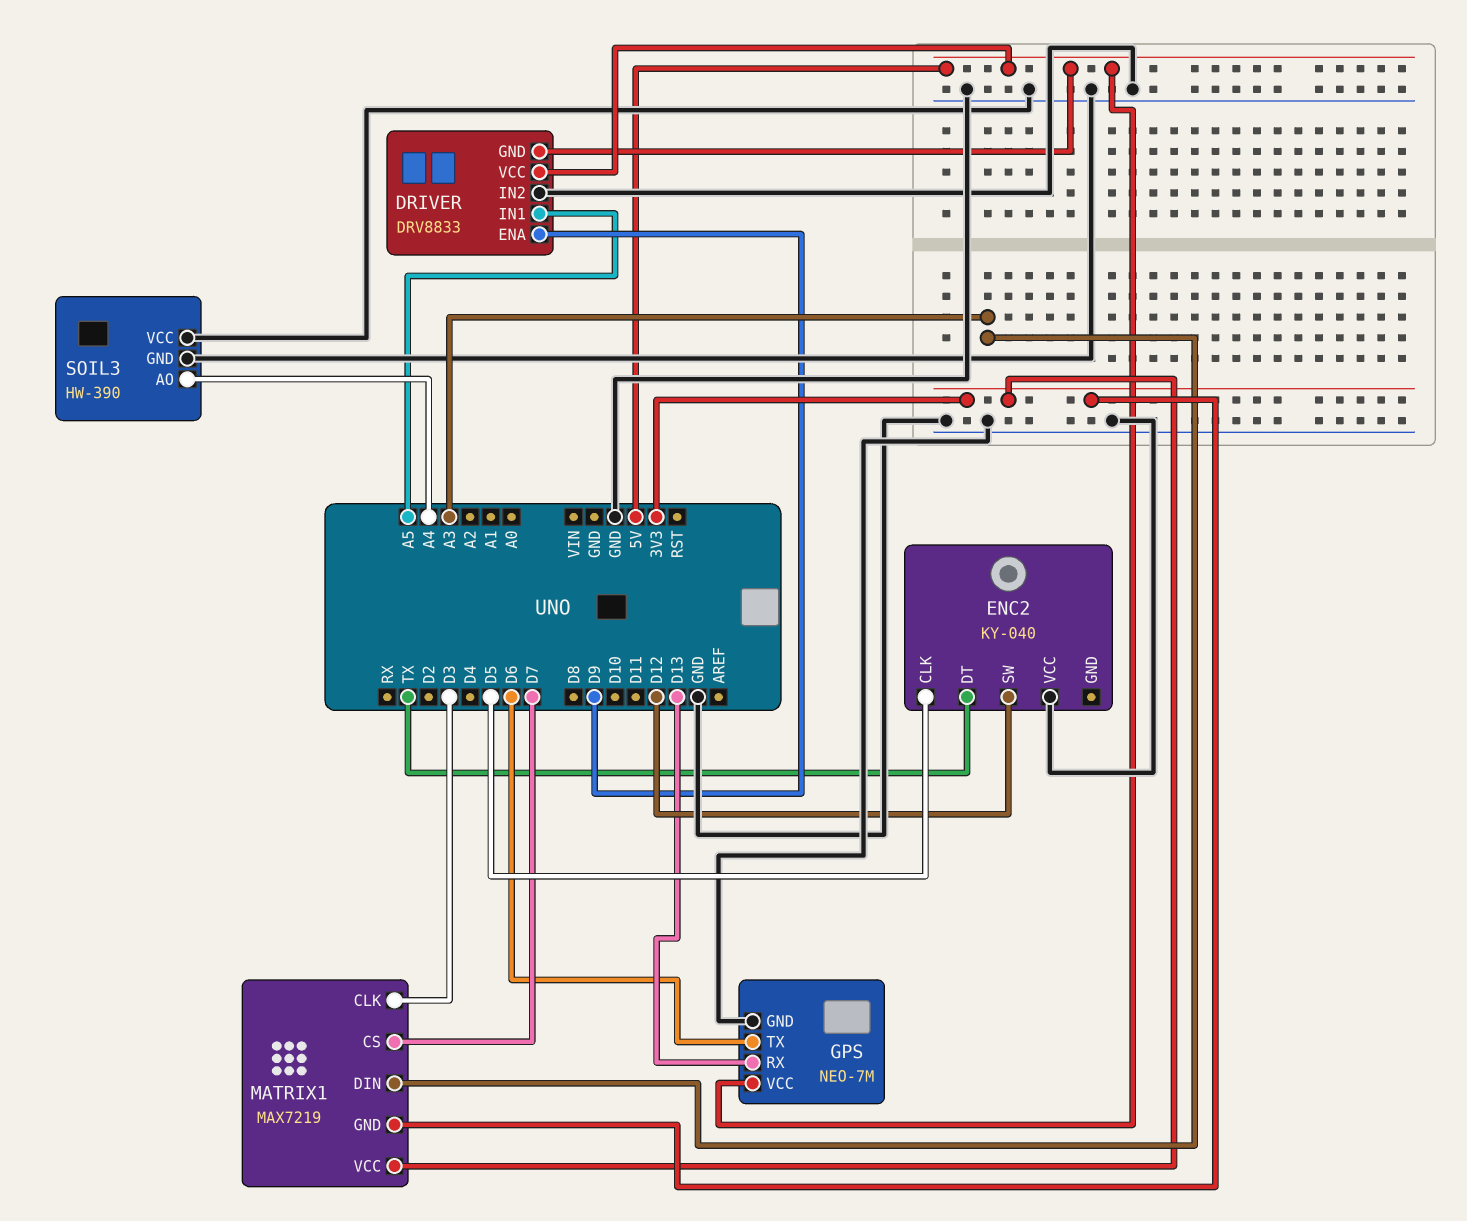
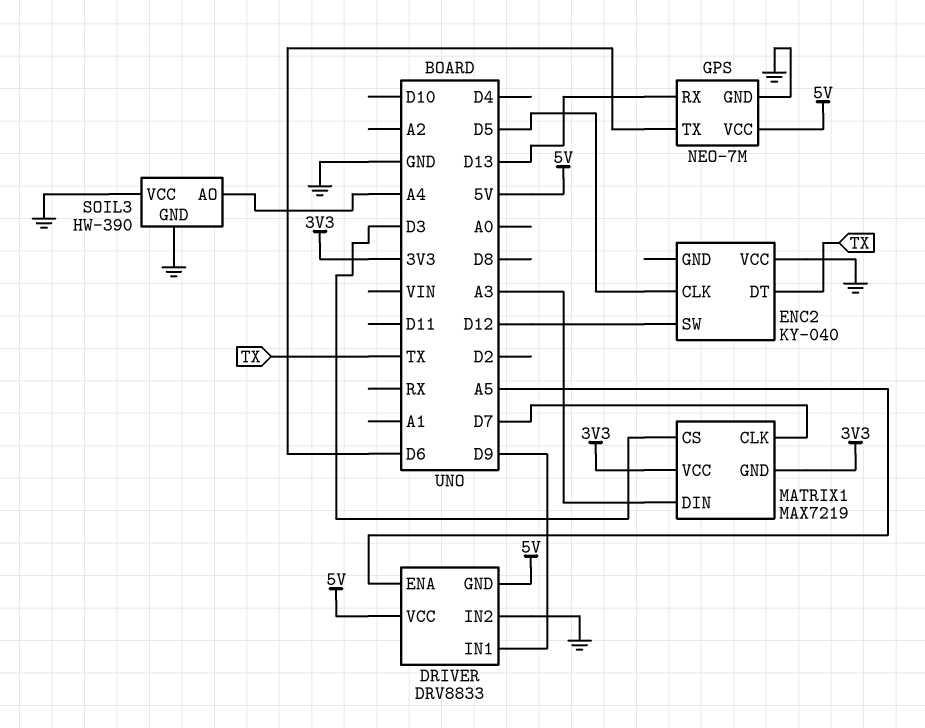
DRIVER pin ENA: D9 -> A5
DRIVER pin IN1: A5 -> D9
MATRIX1 pin CLK: D3 -> D7
MATRIX1 pin CS: D7 -> D3

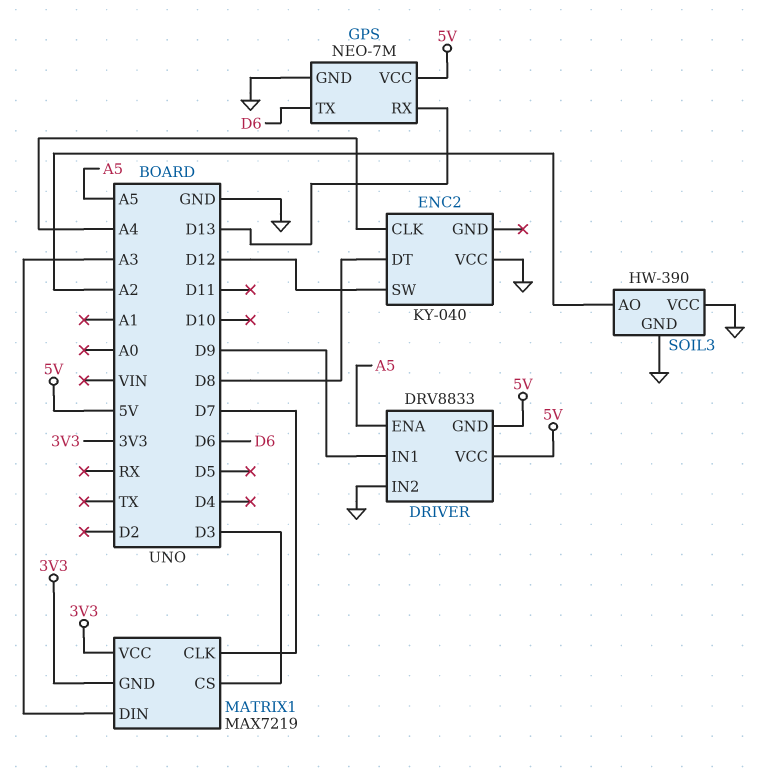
ENC2 pin CLK: D5 -> A4
ENC2 pin DT: TX -> D8
SOIL3 pin AO: A4 -> A2

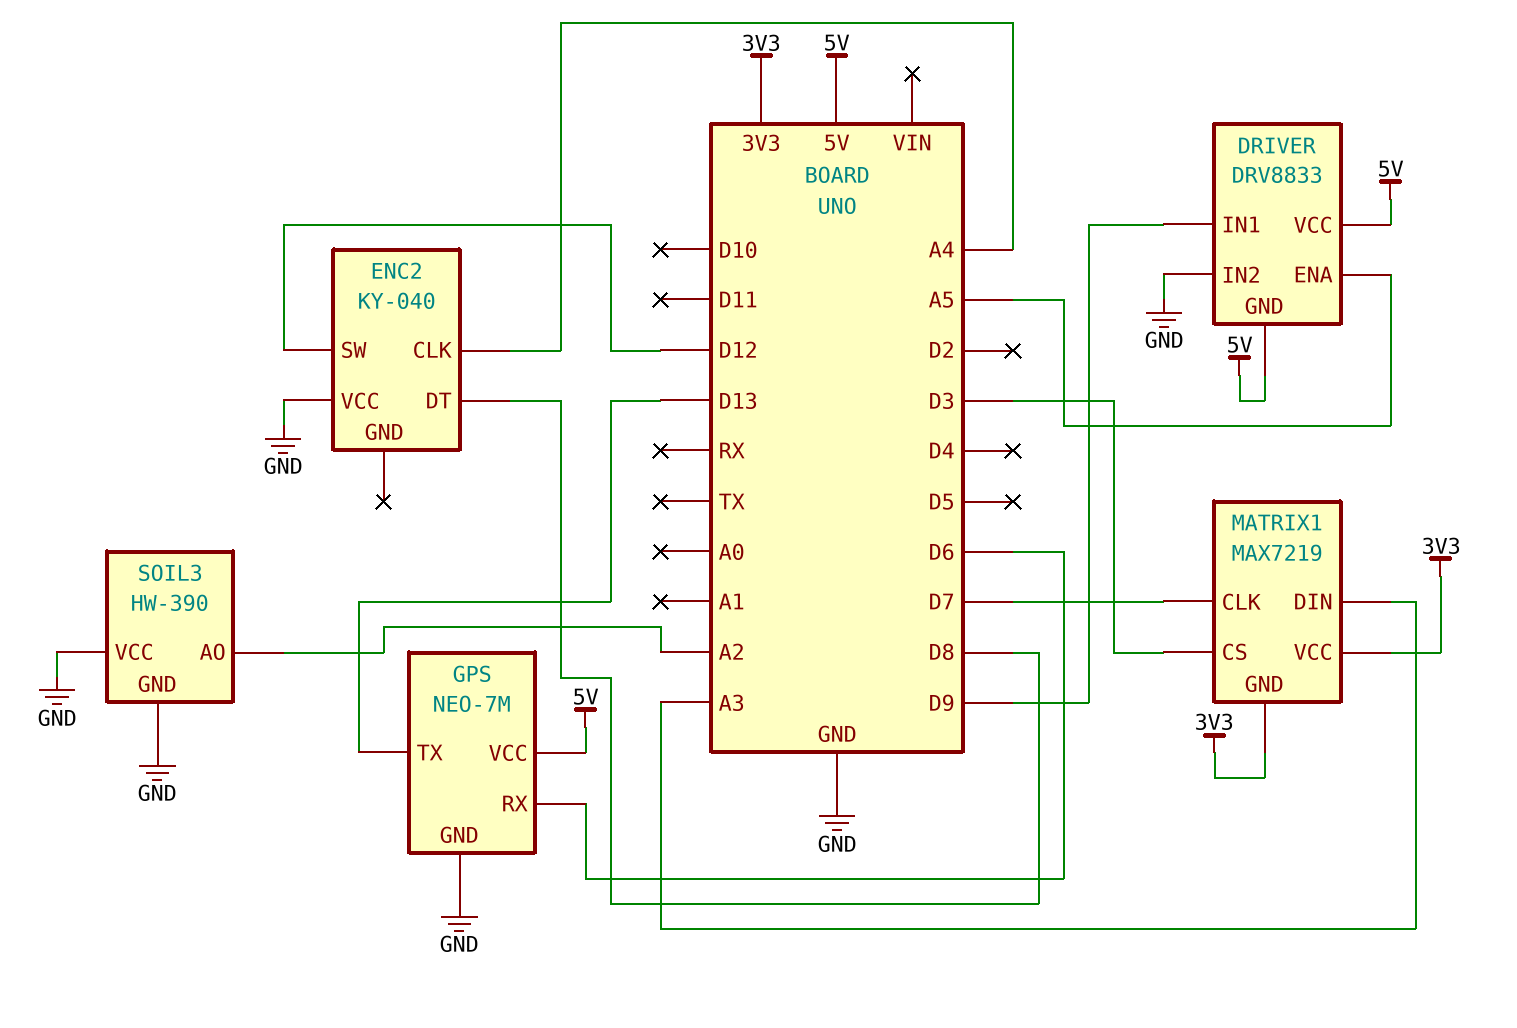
GPS pin RX: D13 -> D6
GPS pin TX: D6 -> D13

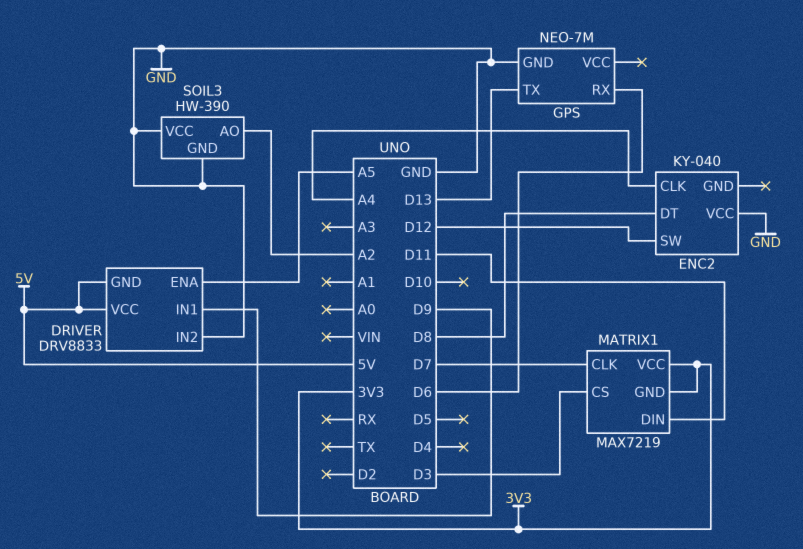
GPS pin VCC: 5V -> none
MATRIX1 pin DIN: A3 -> D11

